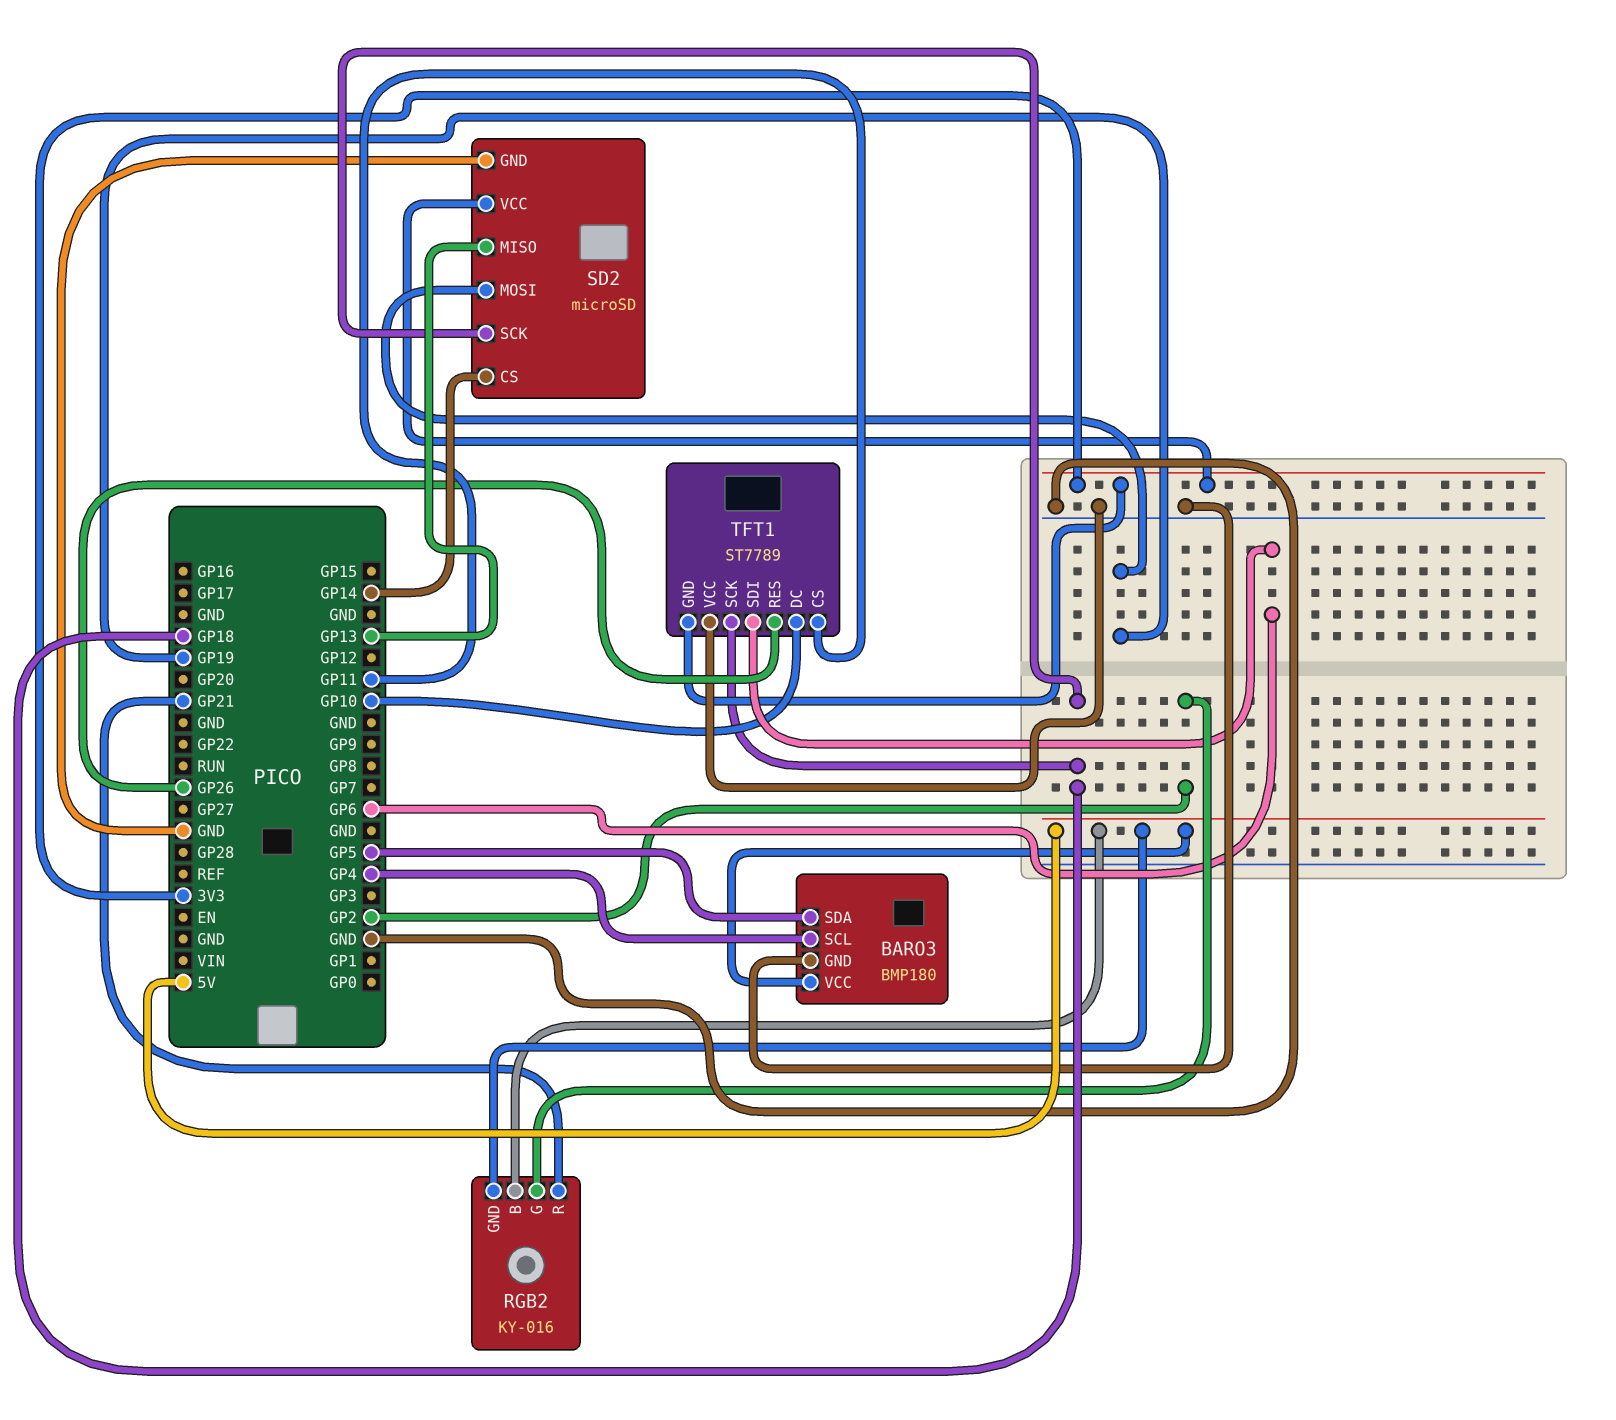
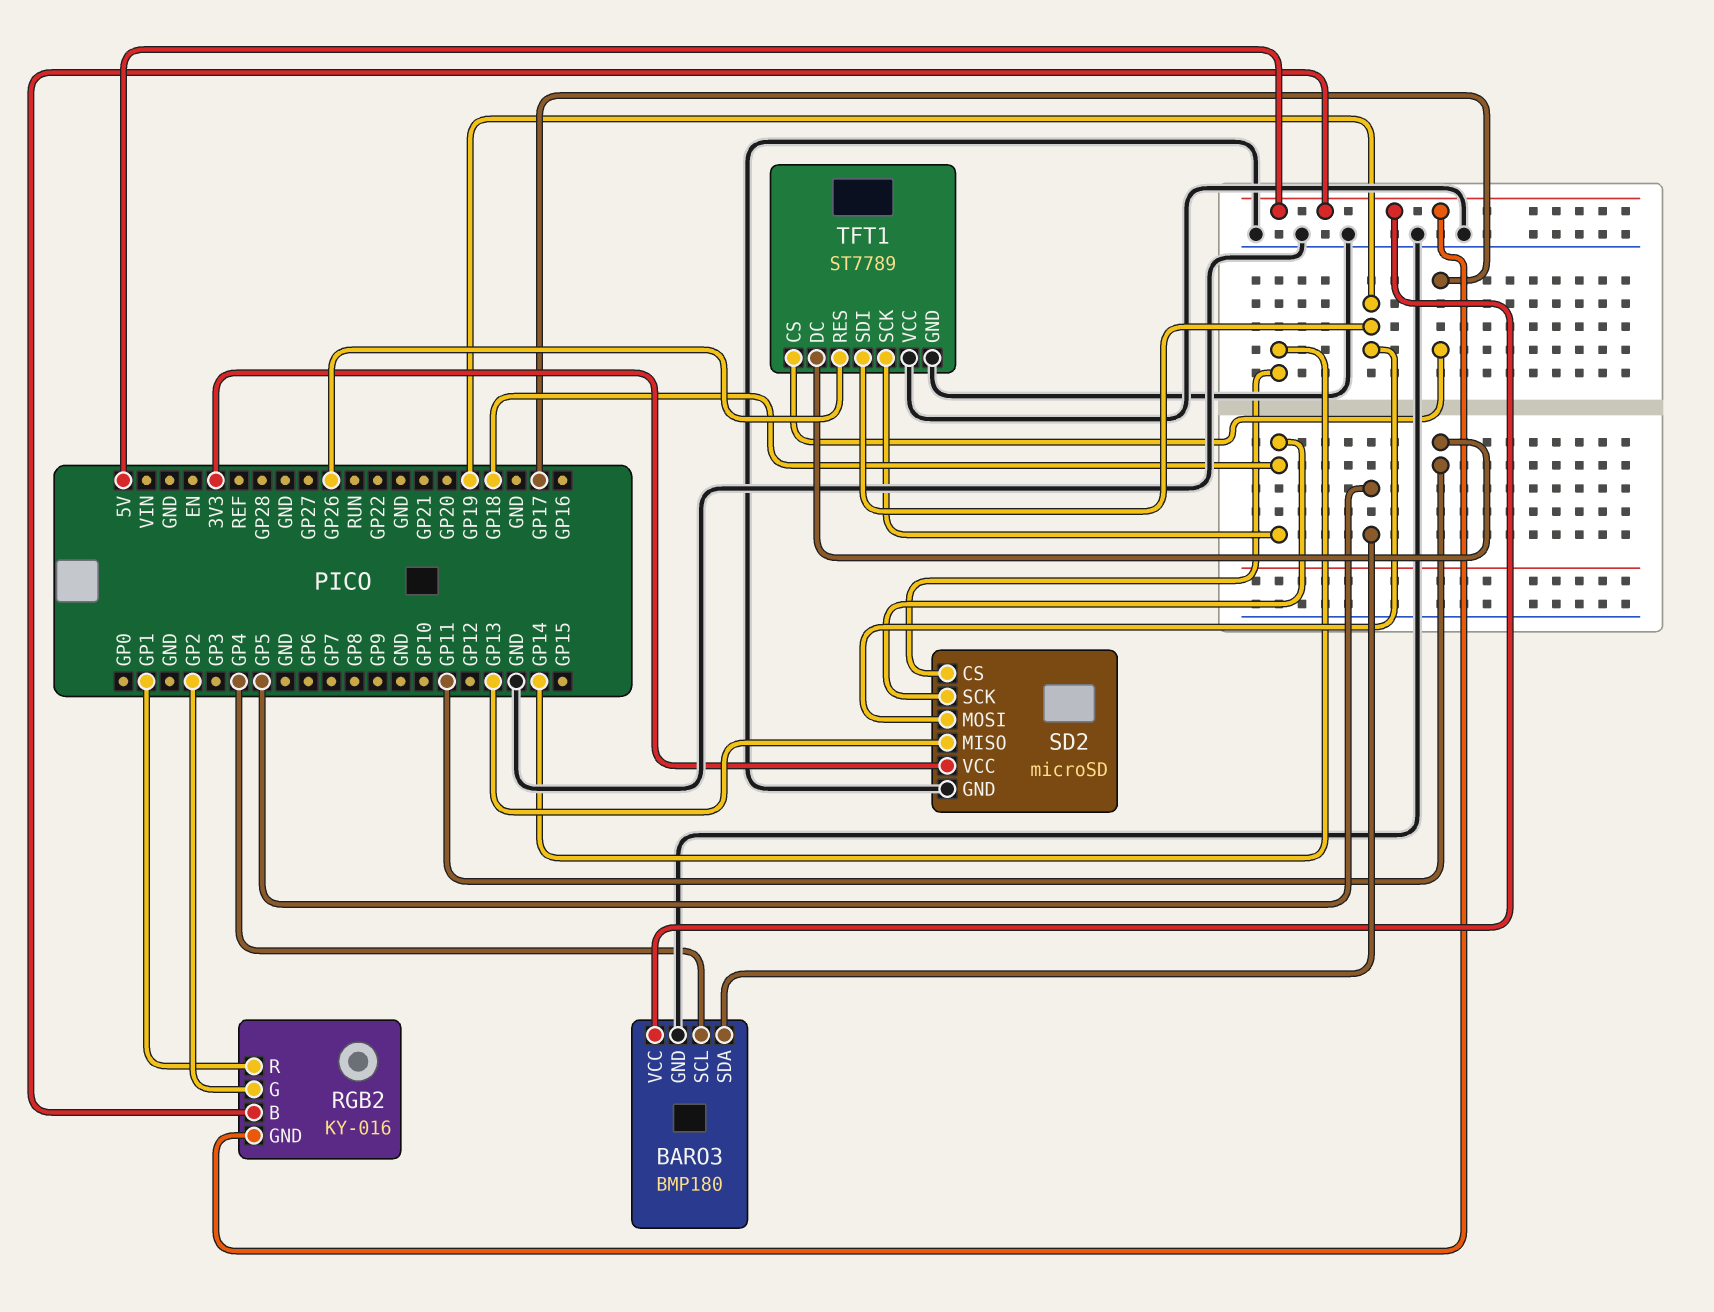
RGB2 pin R: GP21 -> GP1
TFT1 pin CS: GP11 -> GP17
TFT1 pin DC: GP10 -> GP11
TFT1 pin GND: 3V3 -> GND
TFT1 pin SDI: GP6 -> GP19

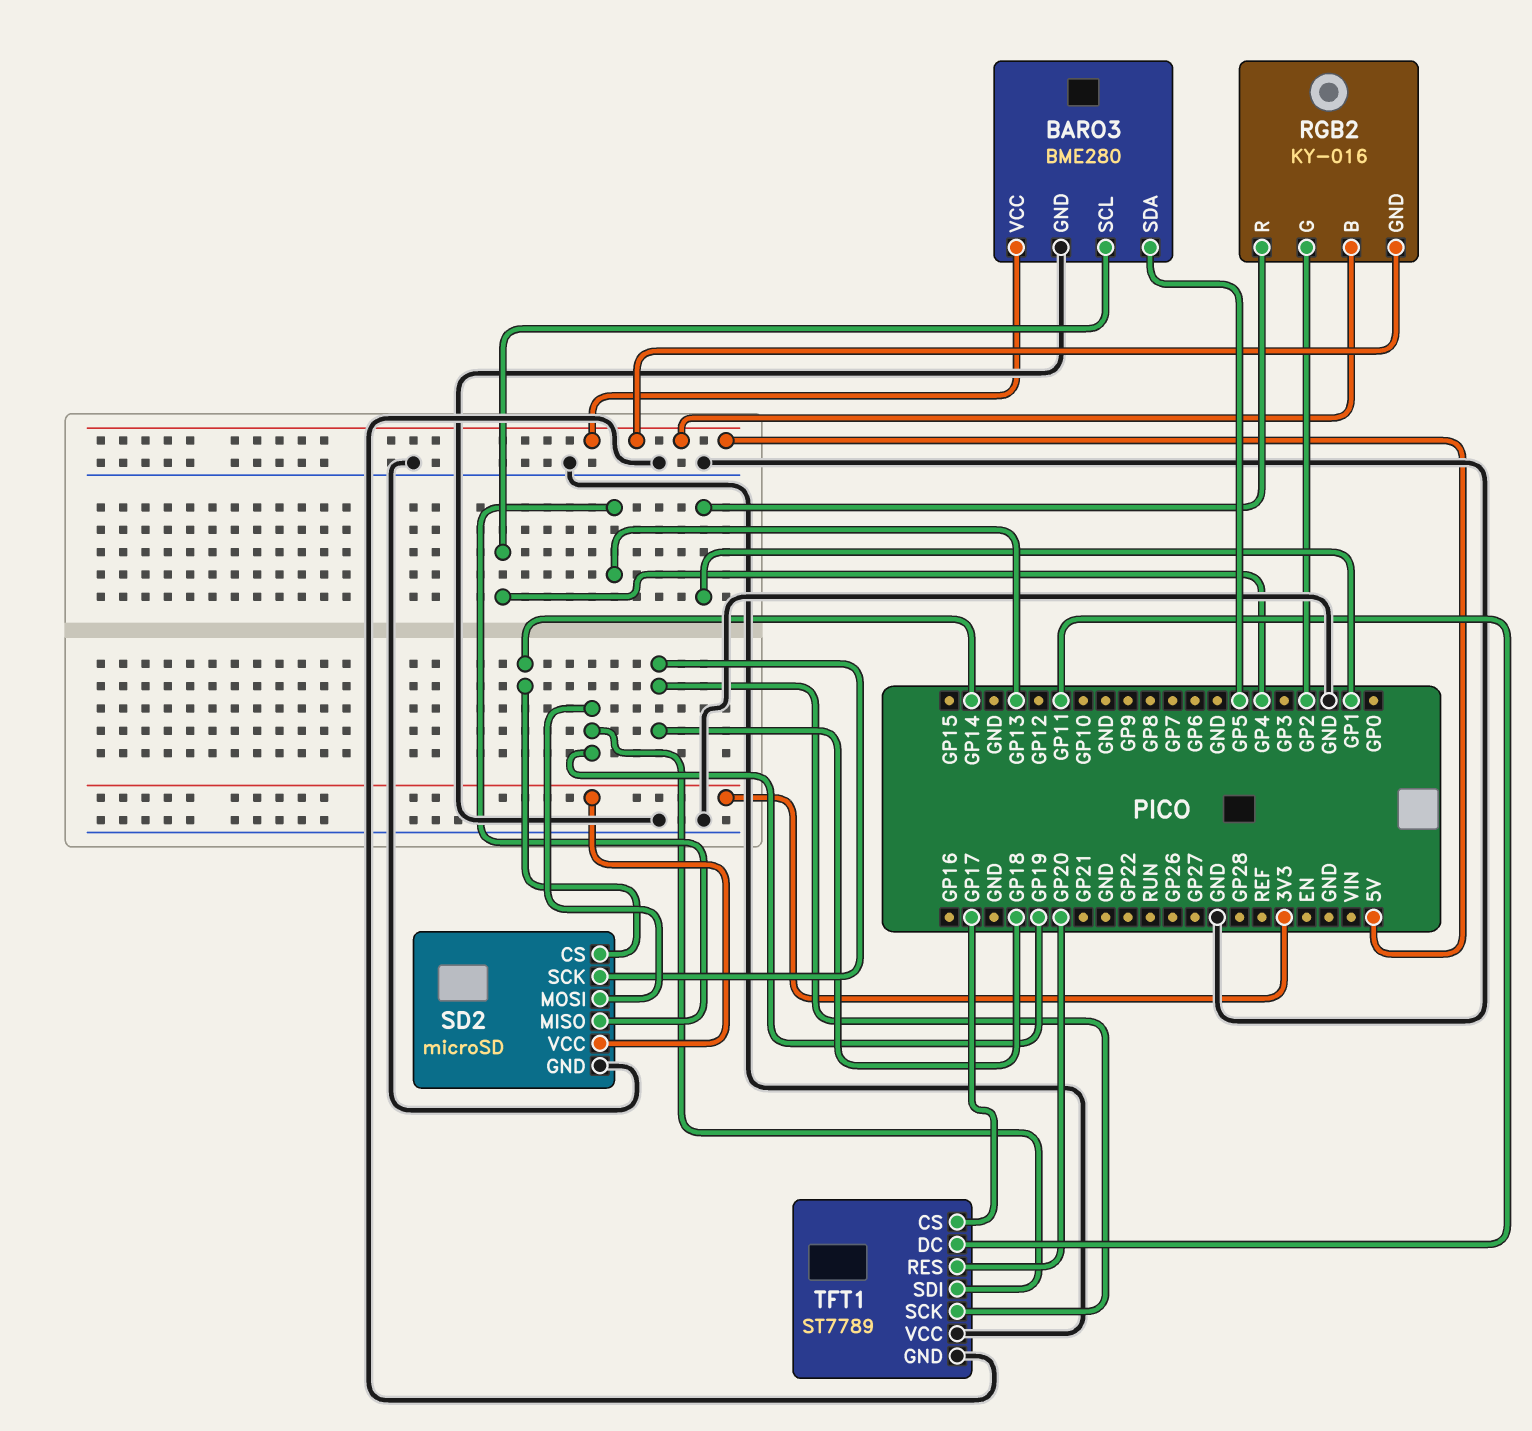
BARO3: BMP180 -> BME280
TFT1 pin RES: GP26 -> GP20

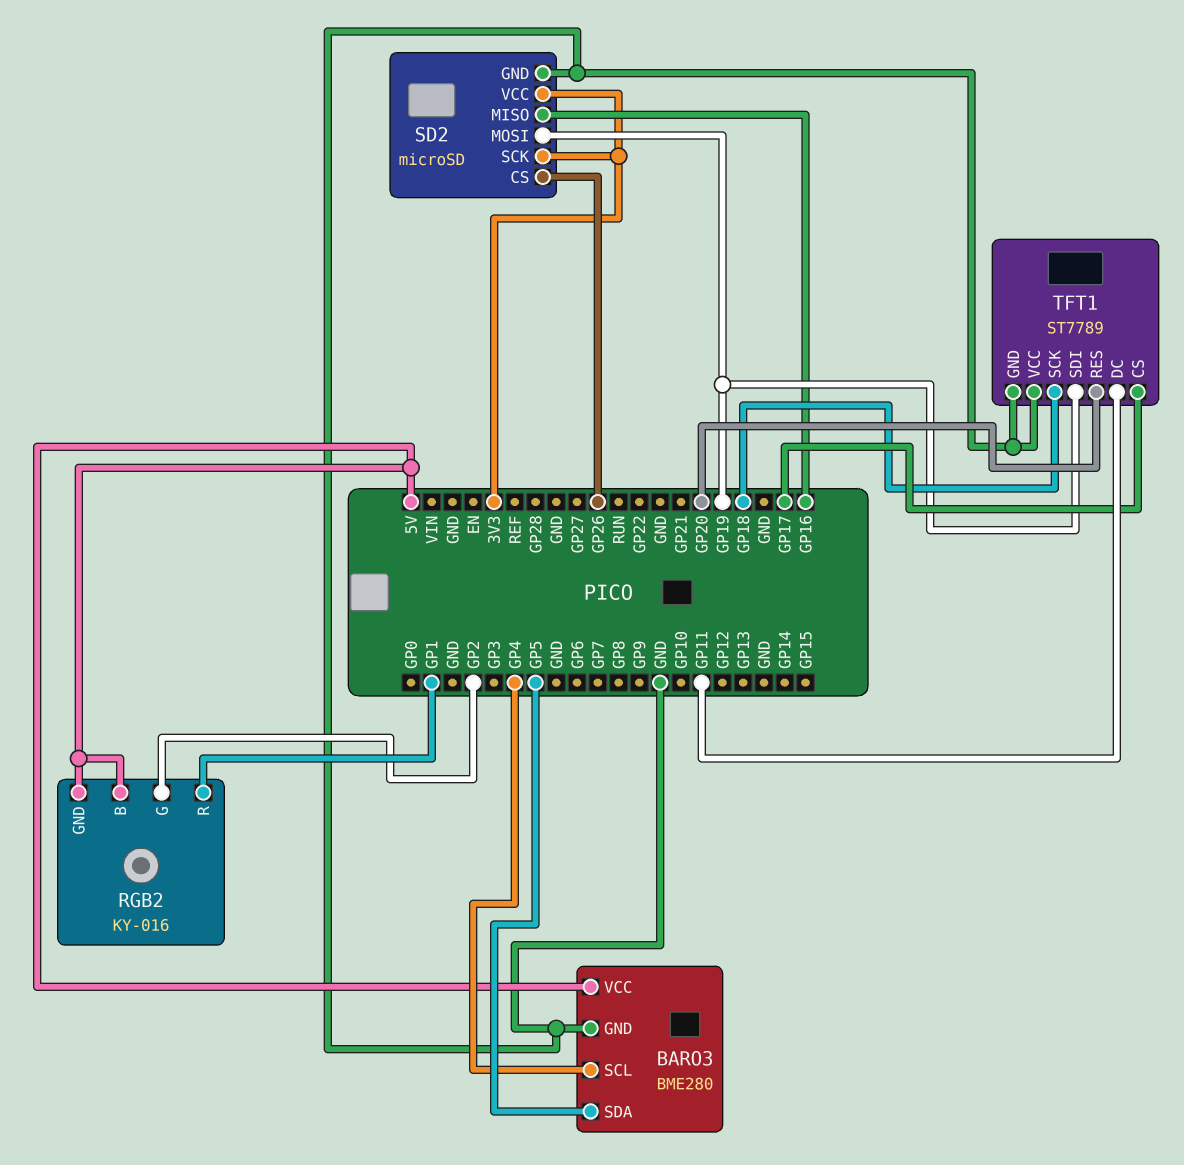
SD2 pin CS: GP14 -> GP26
SD2 pin MISO: GP13 -> GP16
SD2 pin SCK: GP18 -> 3V3

